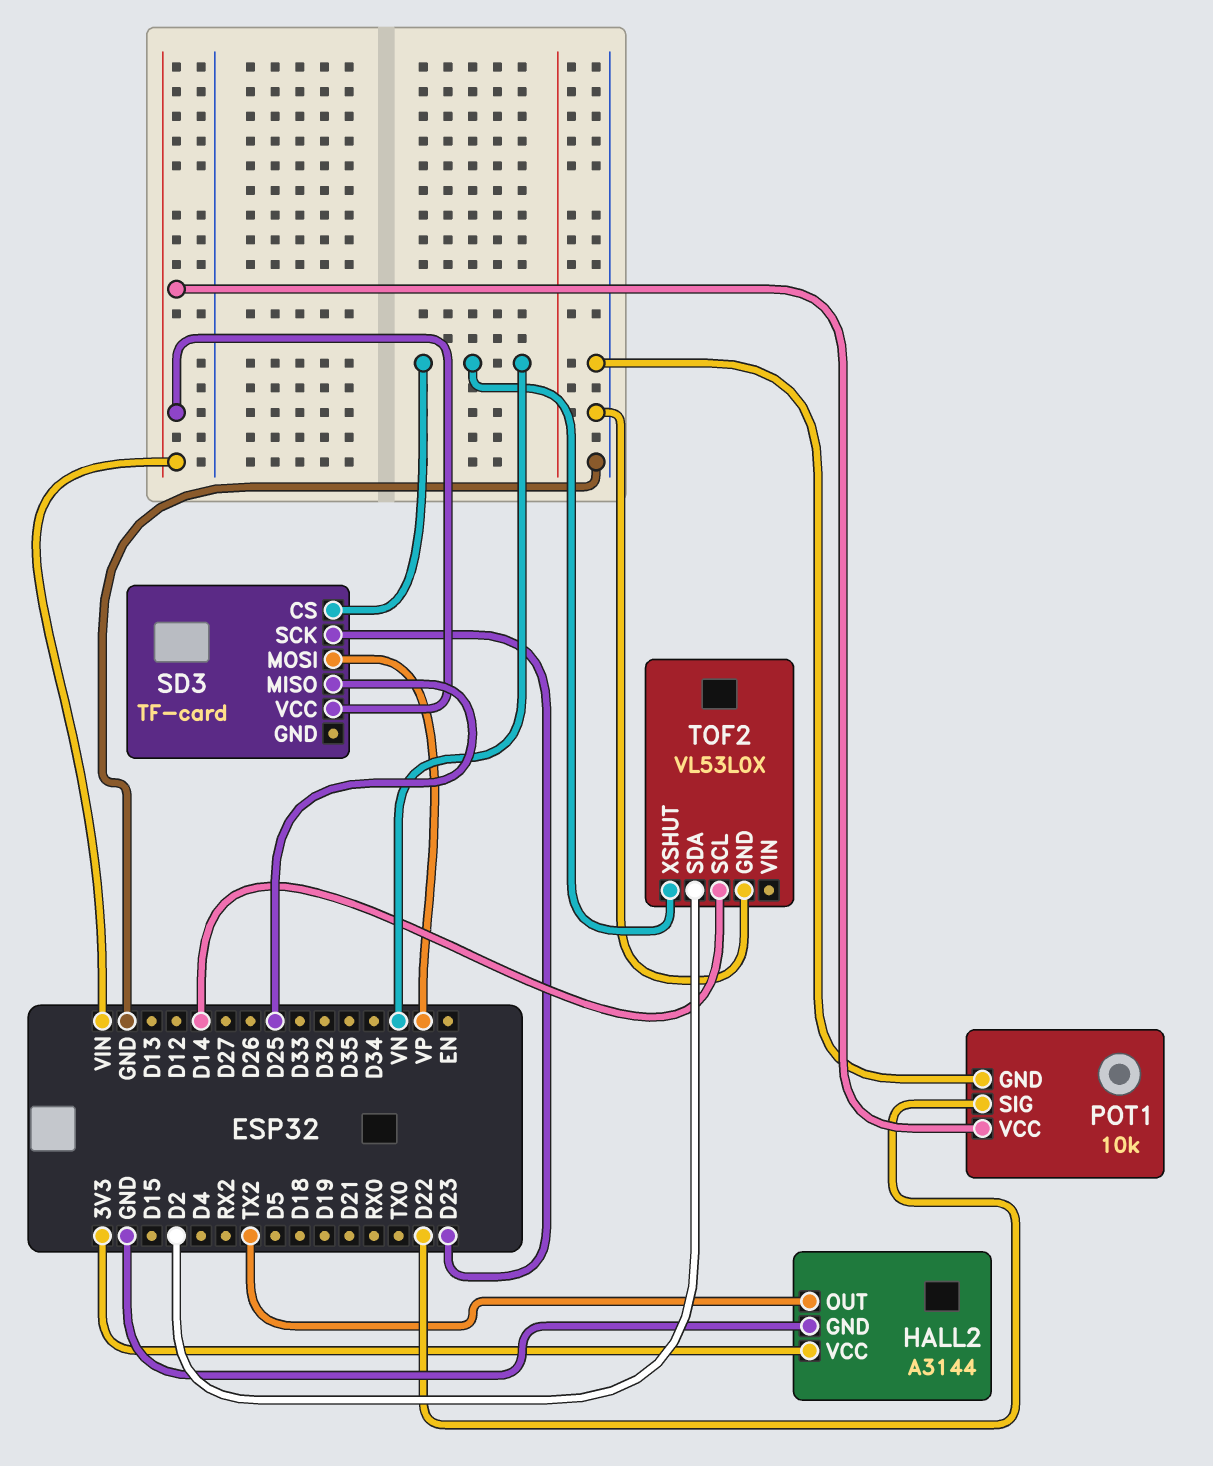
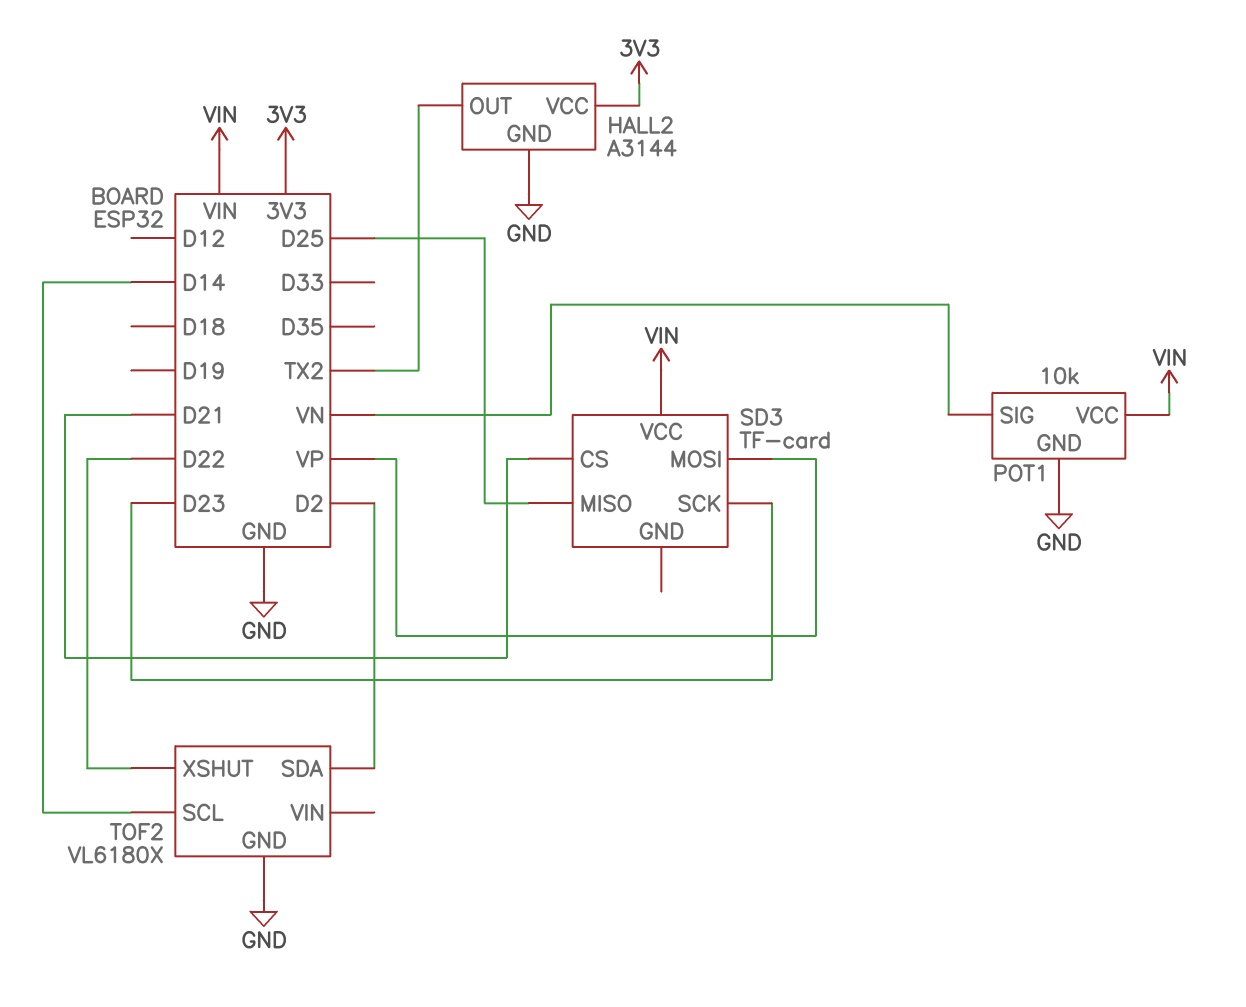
POT1 pin SIG: D22 -> VN
SD3 pin CS: VN -> D21
TOF2: VL53L0X -> VL6180X
TOF2 pin XSHUT: VN -> D22

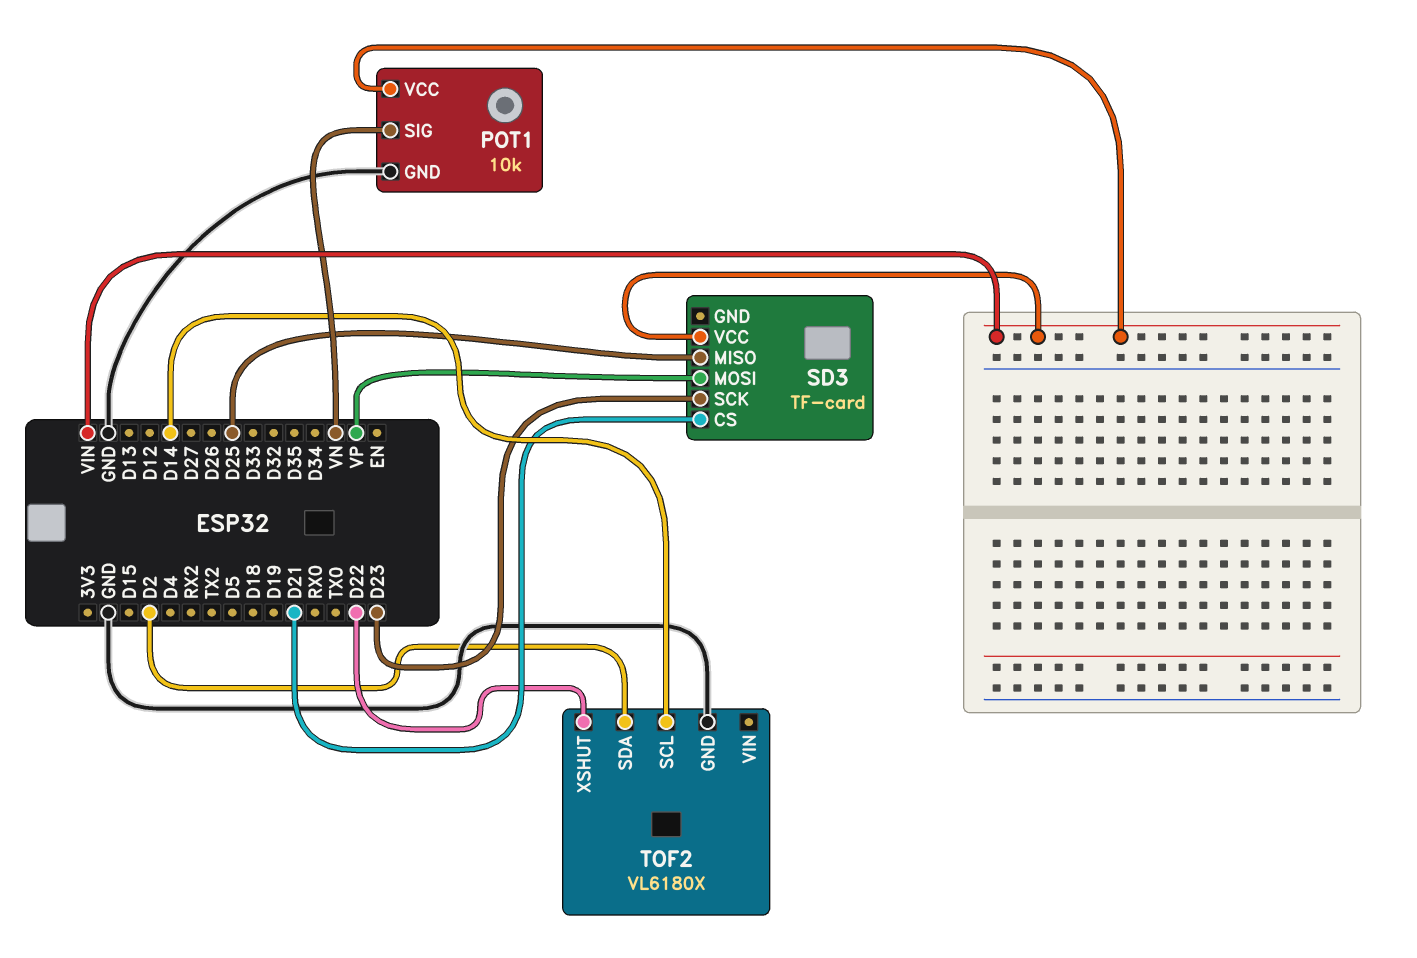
HALL2: A3144 -> none
HALL2 pin GND: GND -> none
HALL2 pin OUT: TX2 -> none
HALL2 pin VCC: 3V3 -> none

